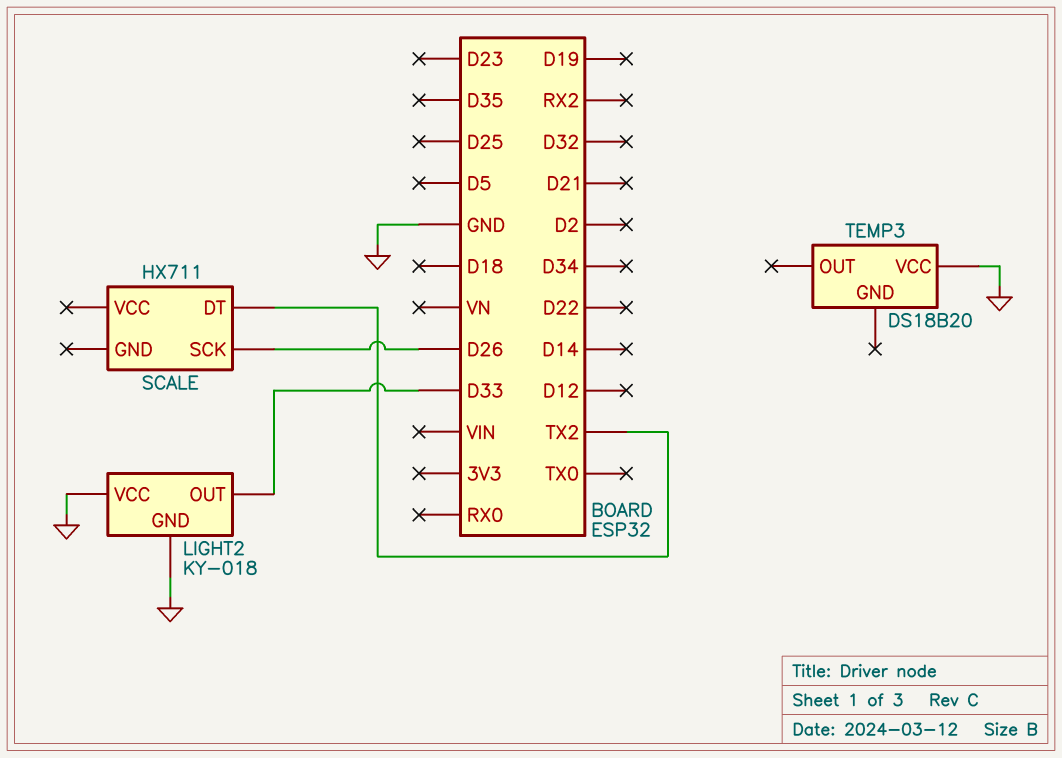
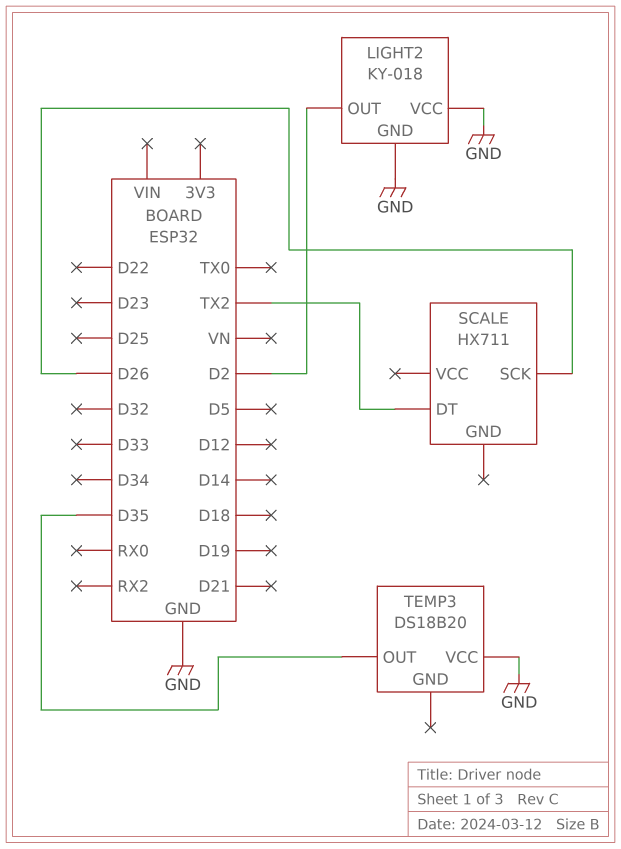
LIGHT2 pin OUT: D33 -> D2
TEMP3 pin OUT: none -> D35

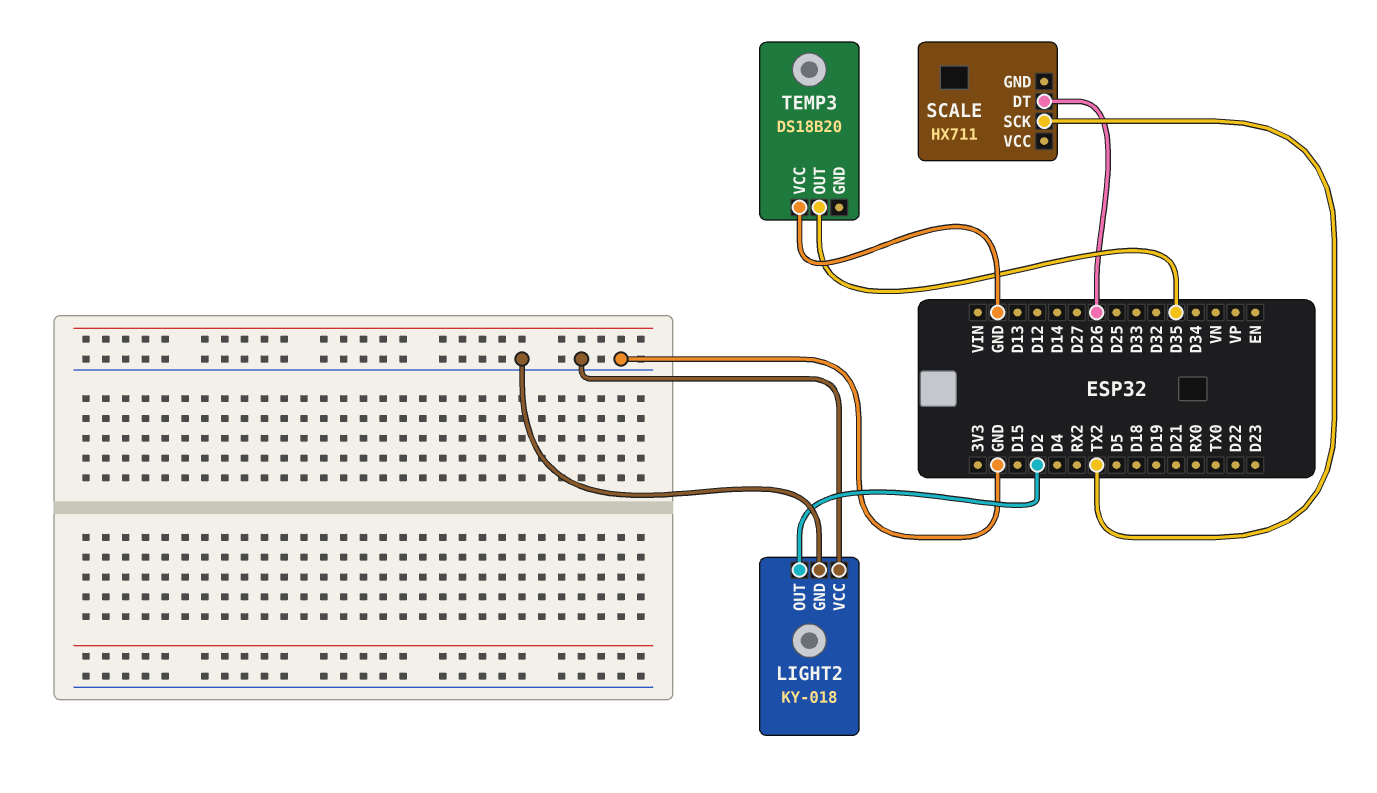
SCALE pin DT: TX2 -> D26
SCALE pin SCK: D26 -> TX2

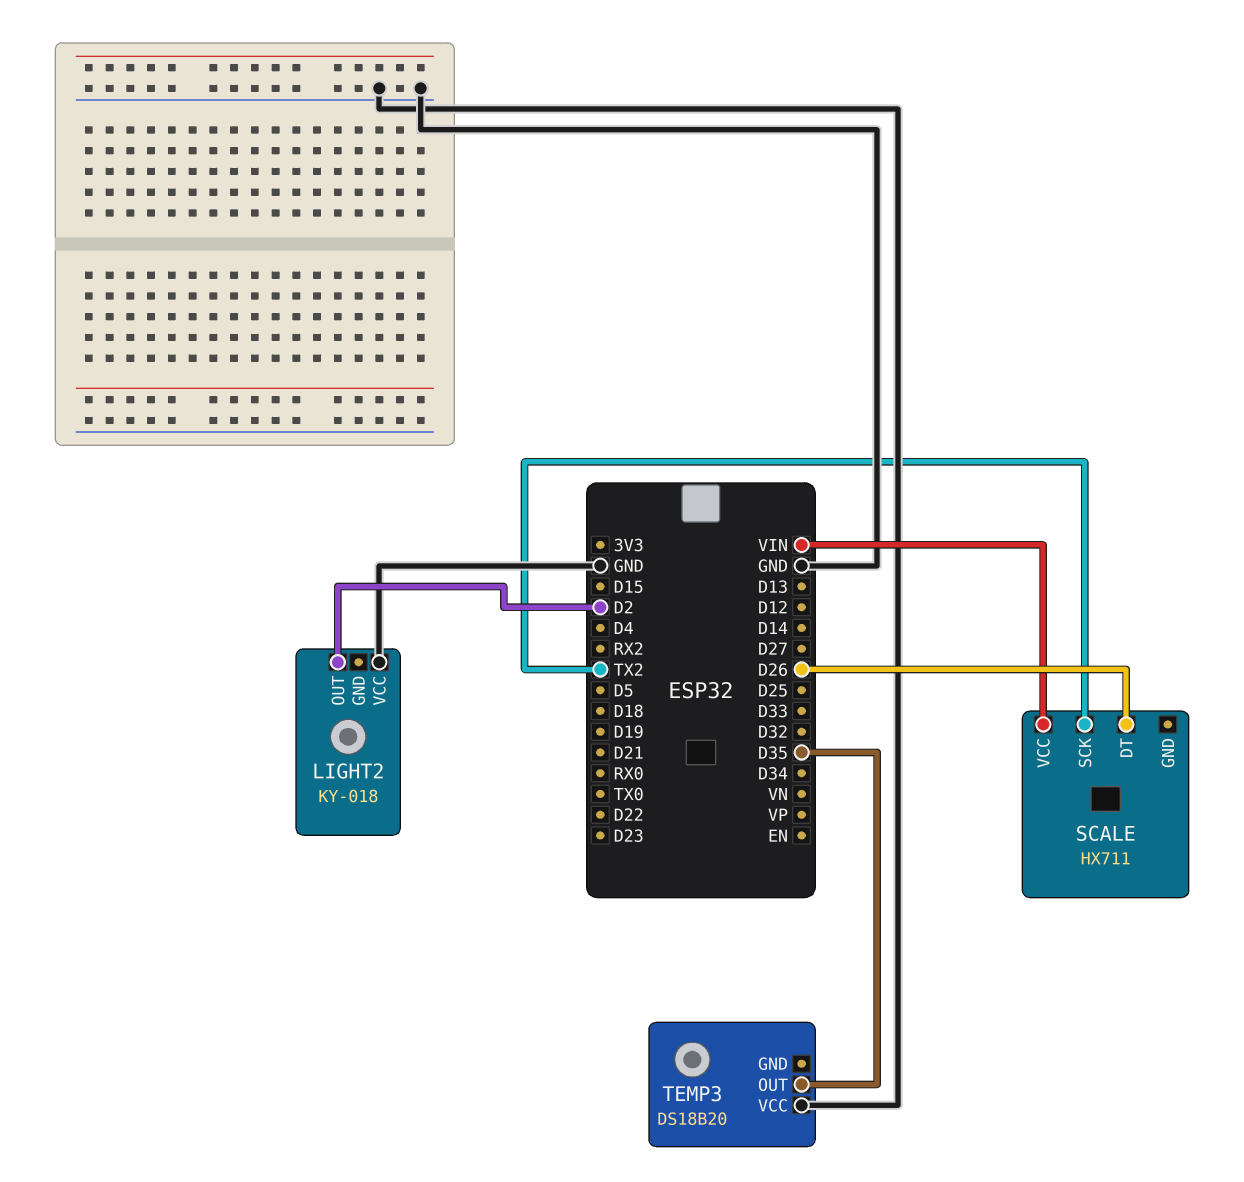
LIGHT2 pin GND: GND -> none
SCALE pin VCC: none -> VIN

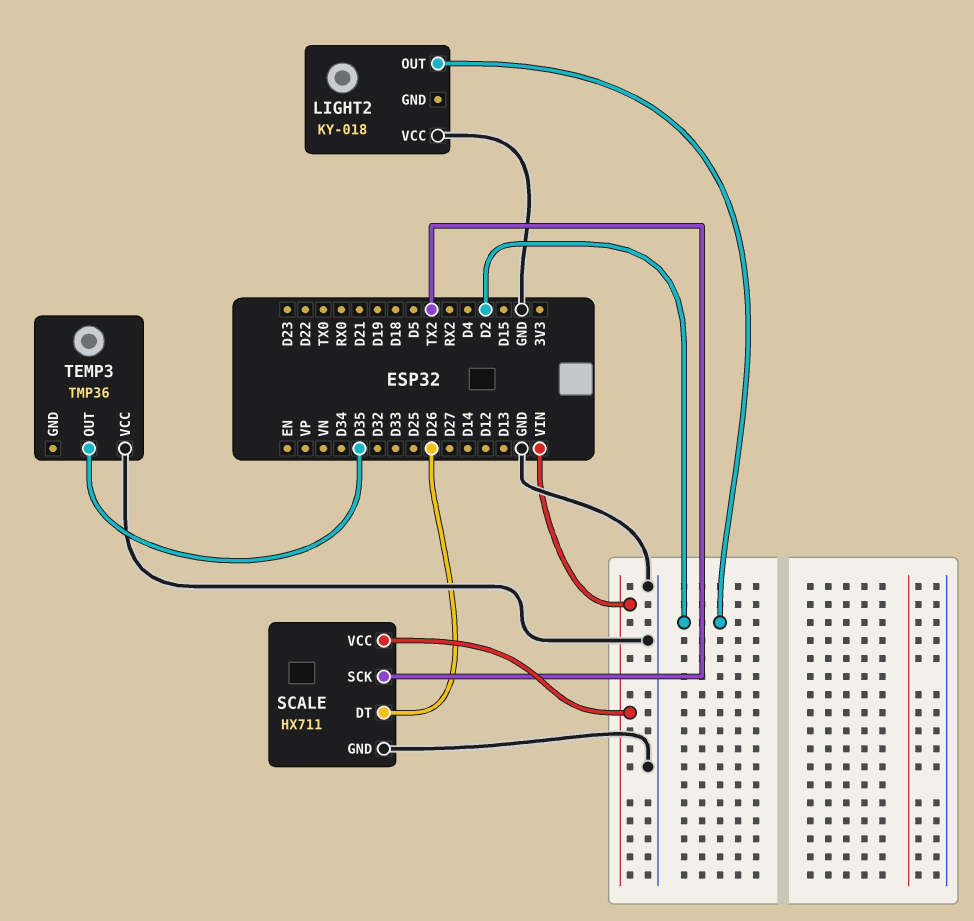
SCALE pin GND: none -> GND
TEMP3: DS18B20 -> TMP36

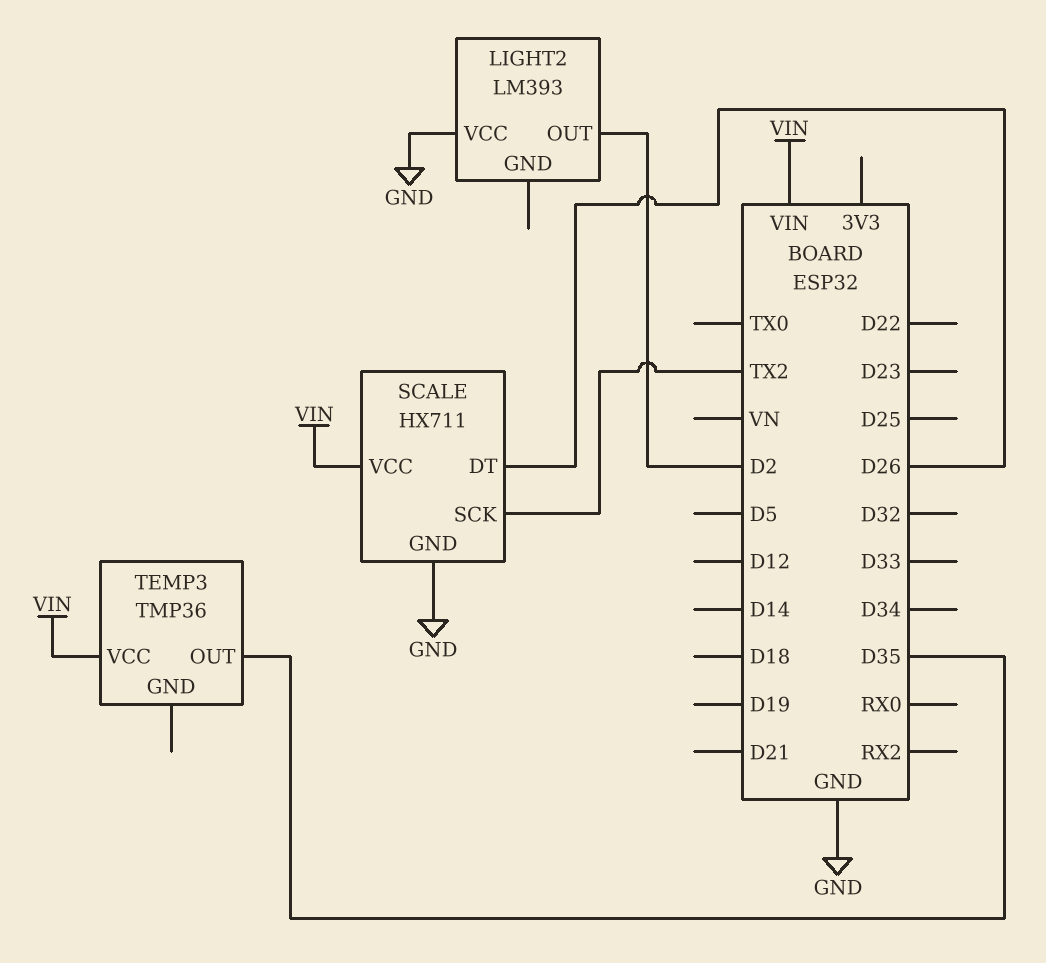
LIGHT2: KY-018 -> LM393
TEMP3 pin VCC: GND -> VIN

